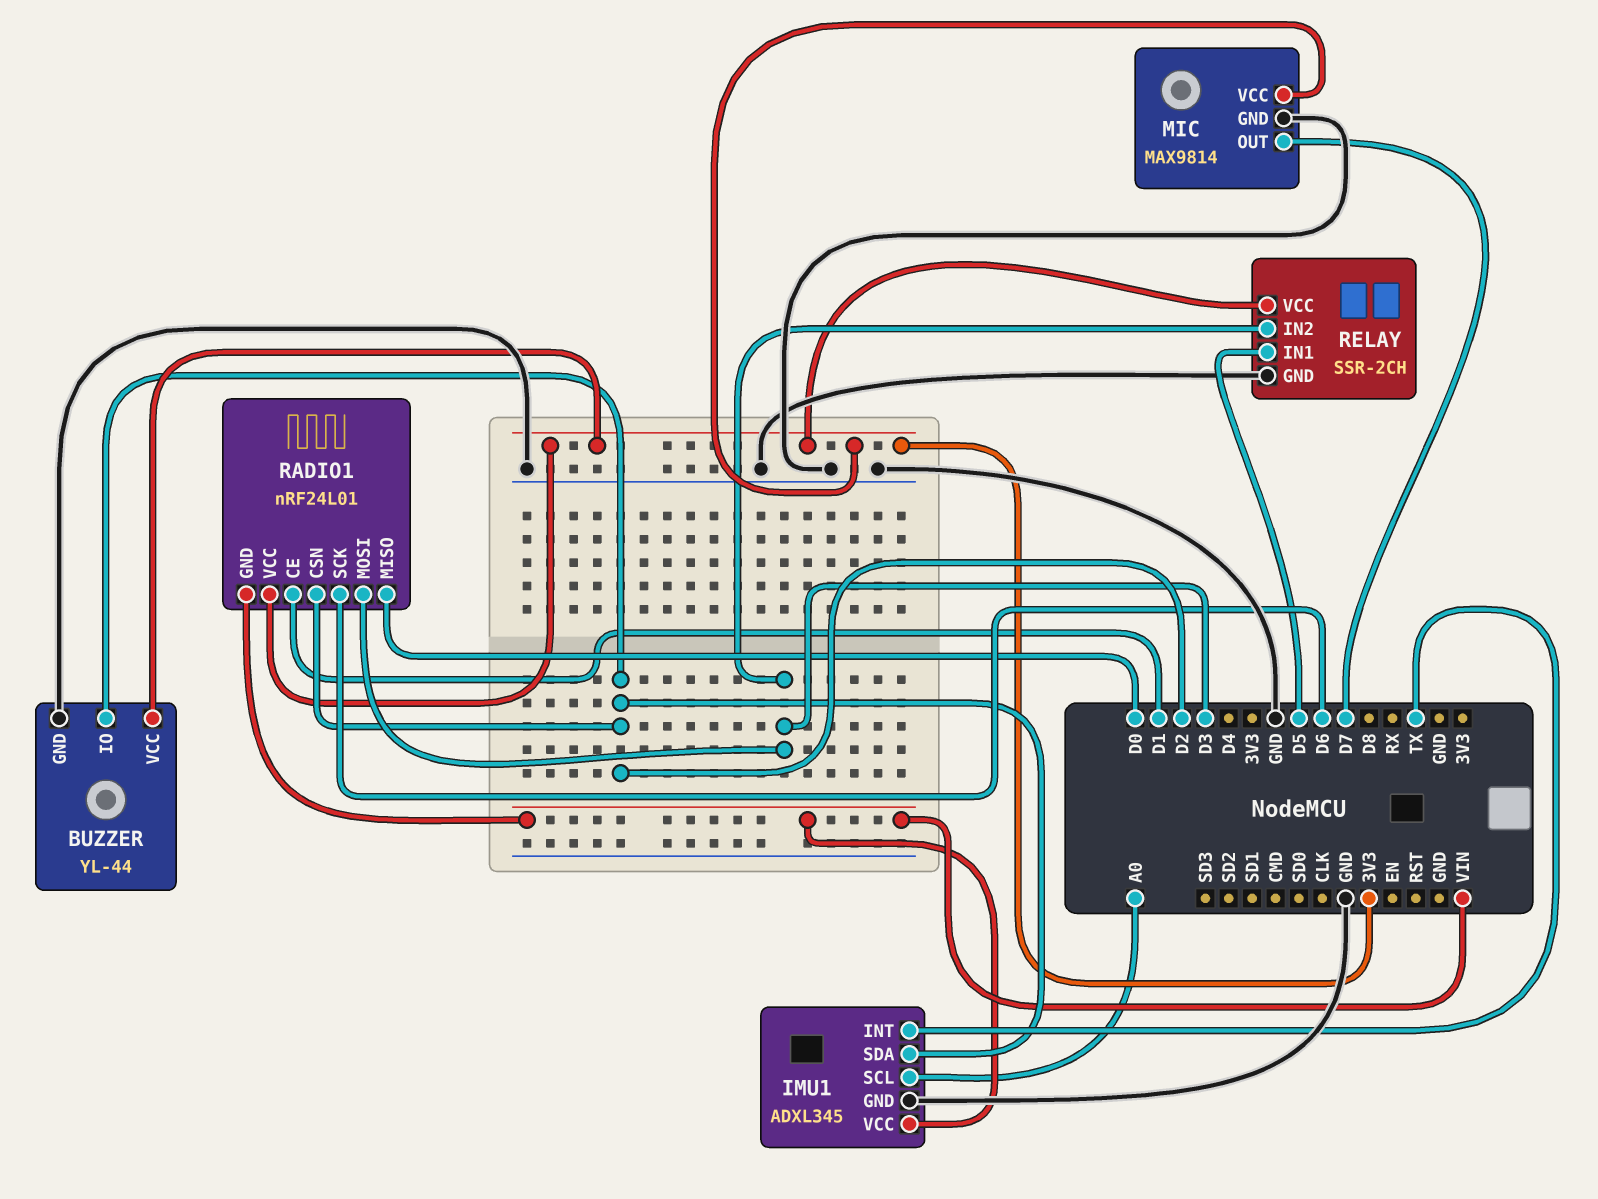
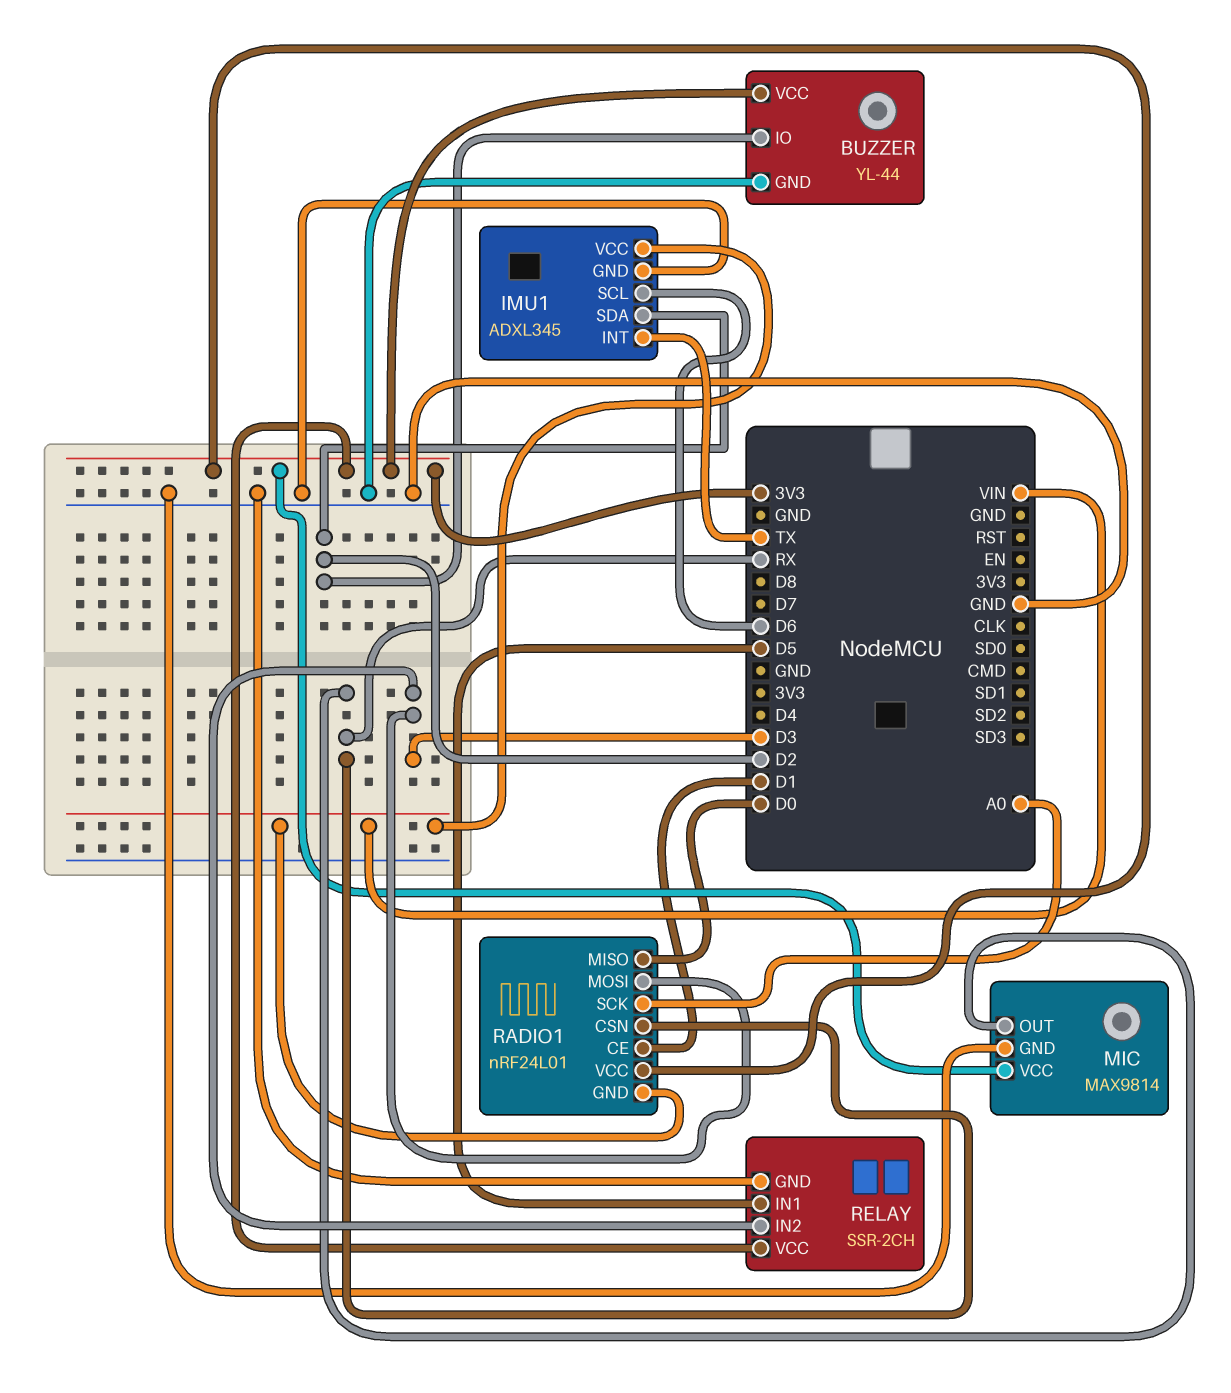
IMU1 pin SCL: A0 -> D6
MIC pin OUT: D7 -> RX
RADIO1 pin CSN: D2 -> RX
RADIO1 pin SCK: D6 -> A0

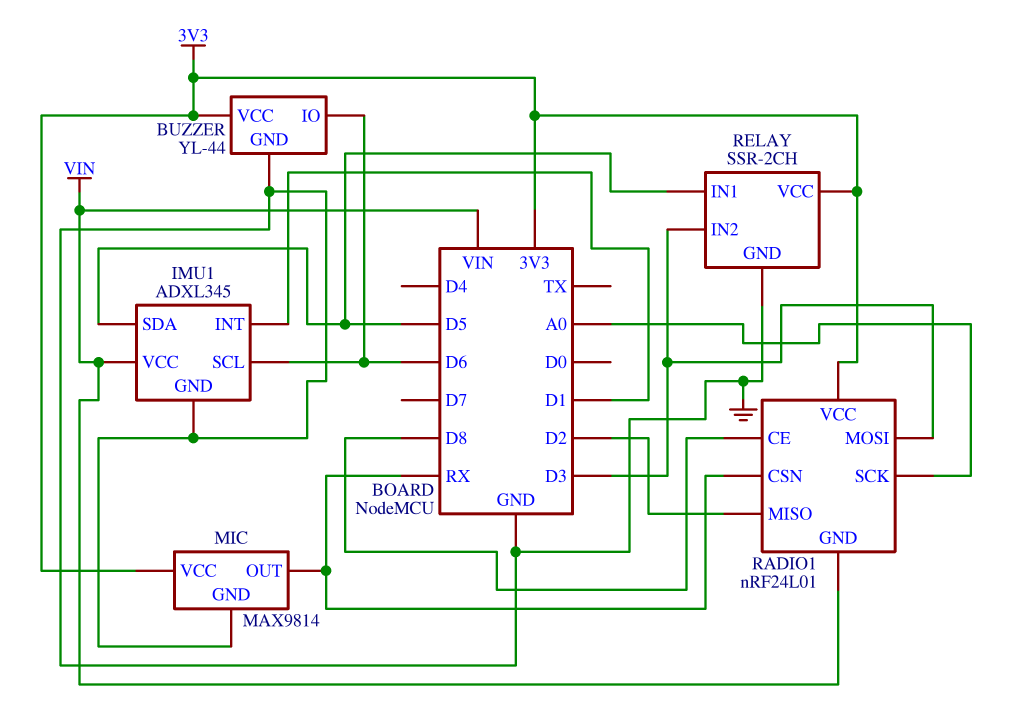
BUZZER pin IO: D2 -> D6
IMU1 pin INT: TX -> D1
IMU1 pin SDA: D2 -> D5
RADIO1 pin CE: D1 -> D8
RADIO1 pin MISO: D0 -> D2

